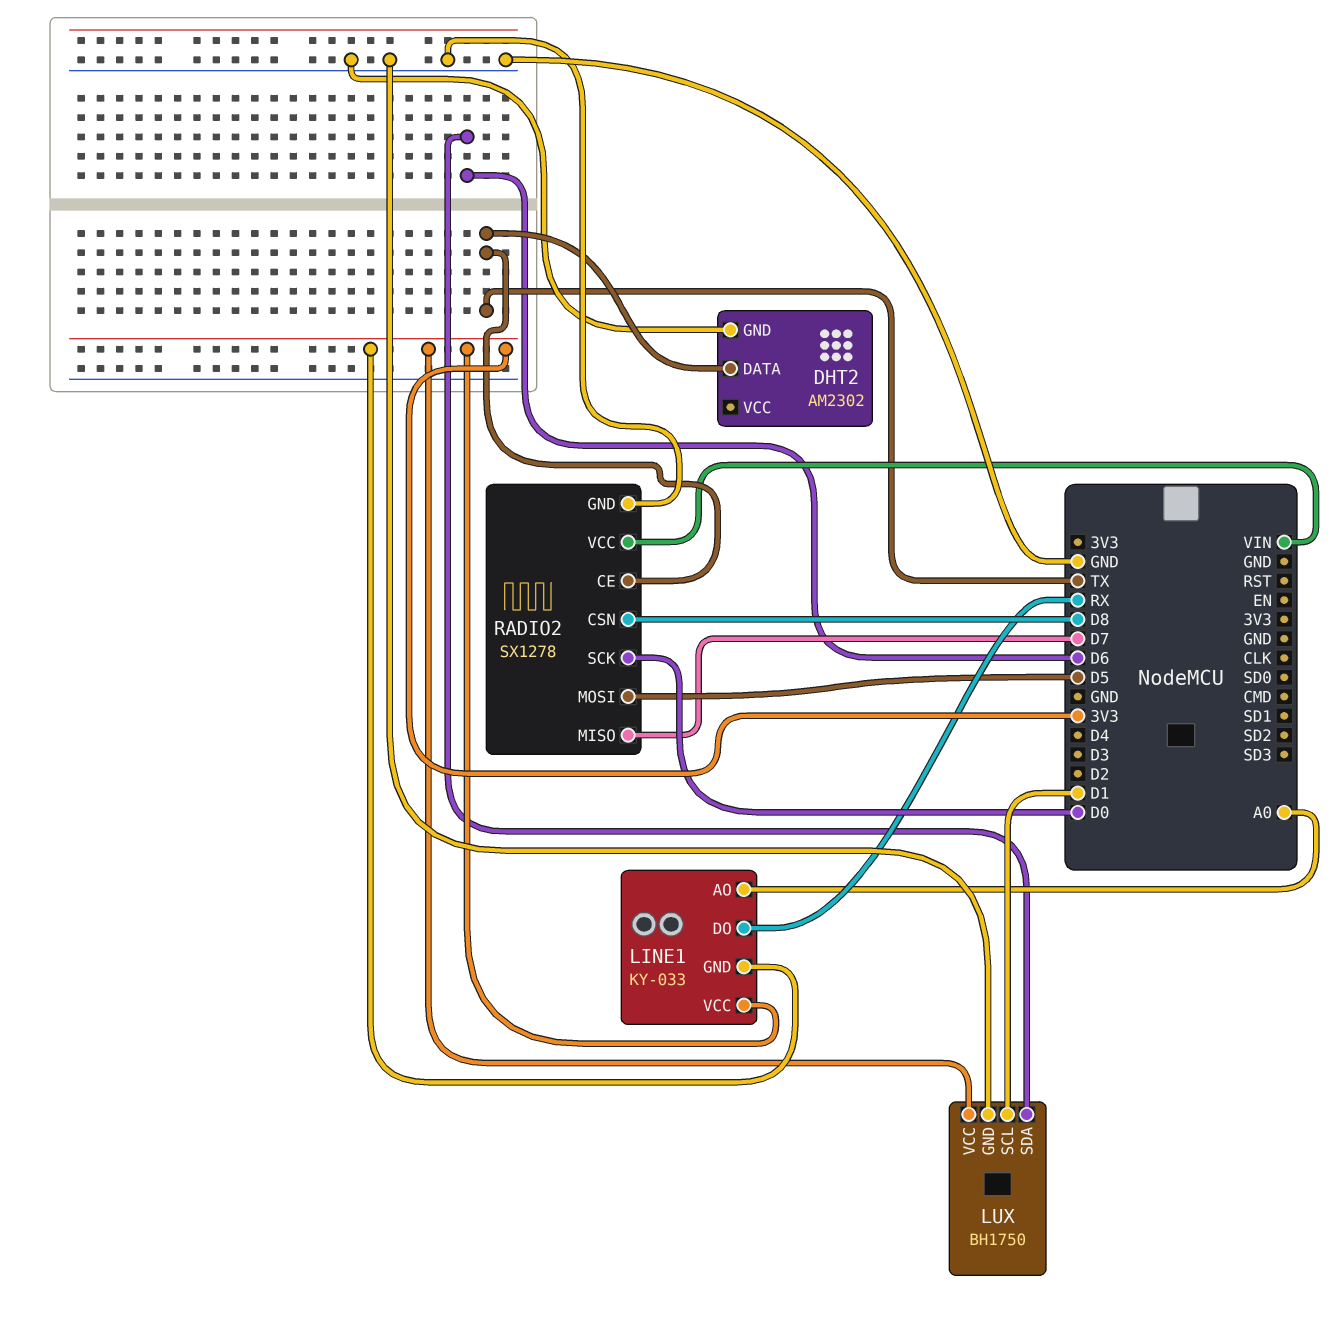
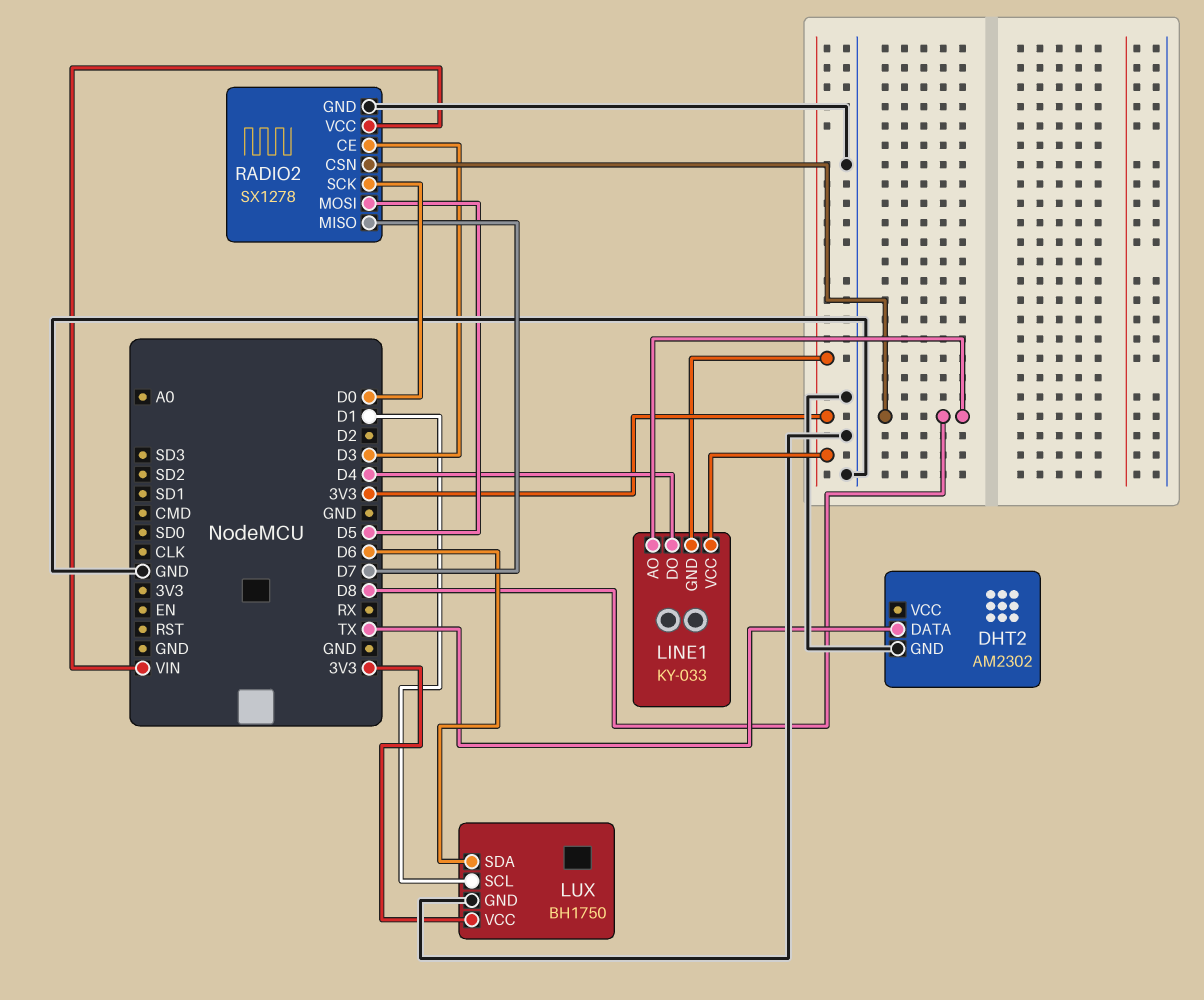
LINE1 pin AO: A0 -> D8
LINE1 pin DO: RX -> D4
RADIO2 pin CE: TX -> D3

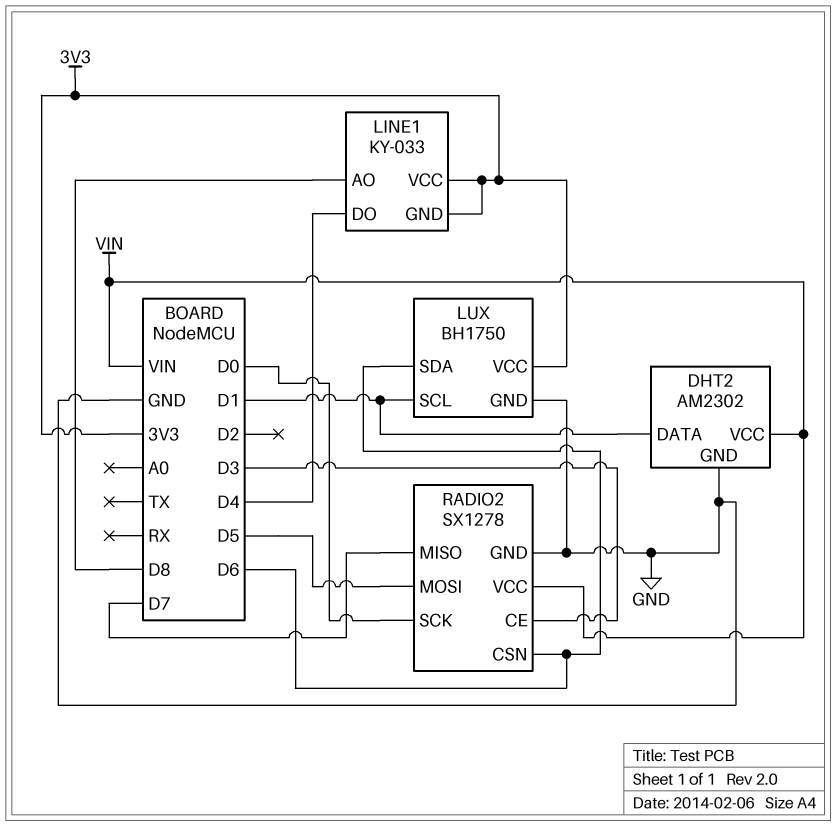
DHT2 pin DATA: TX -> D1
DHT2 pin VCC: none -> VIN
RADIO2 pin CSN: D8 -> D6

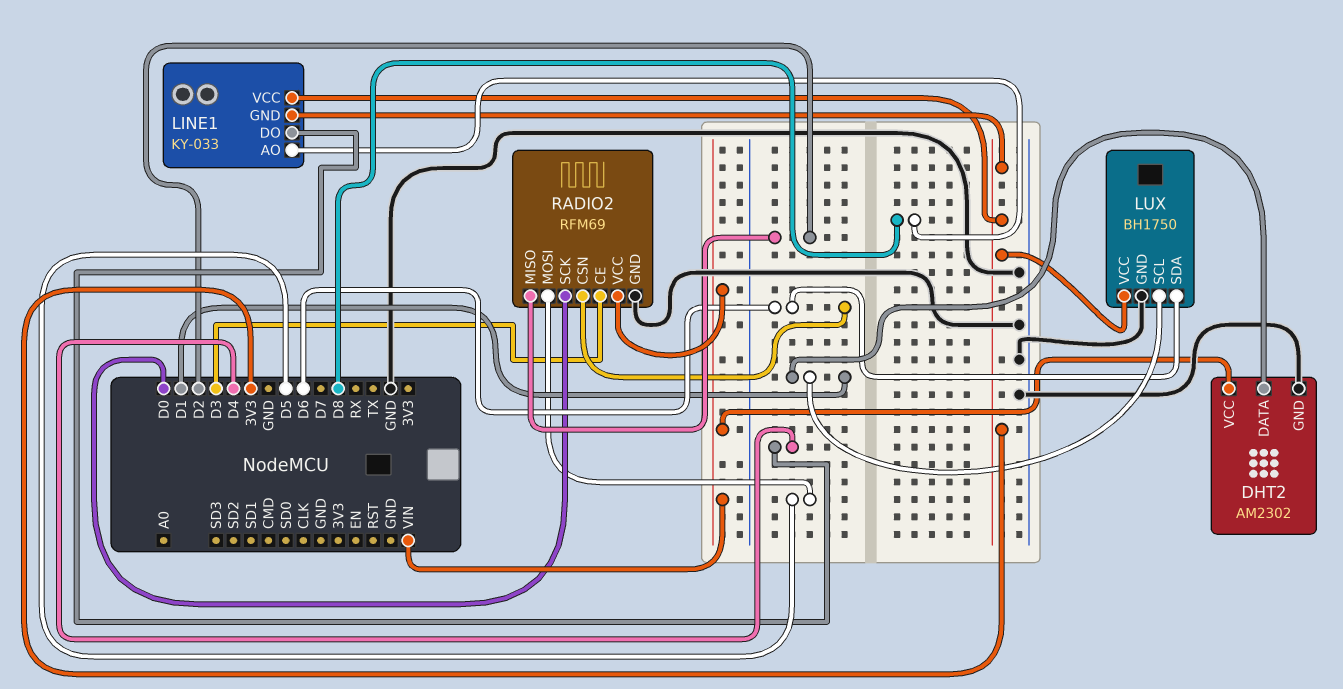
RADIO2: SX1278 -> RFM69
RADIO2 pin MISO: D7 -> D2

